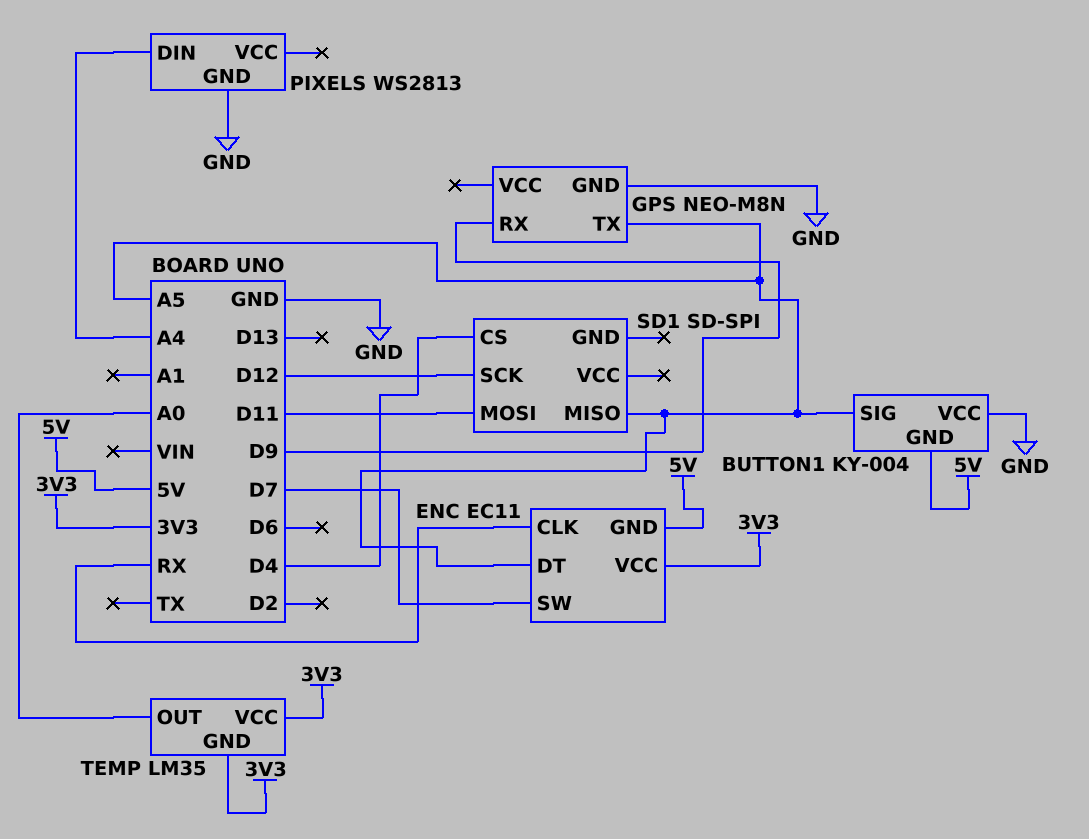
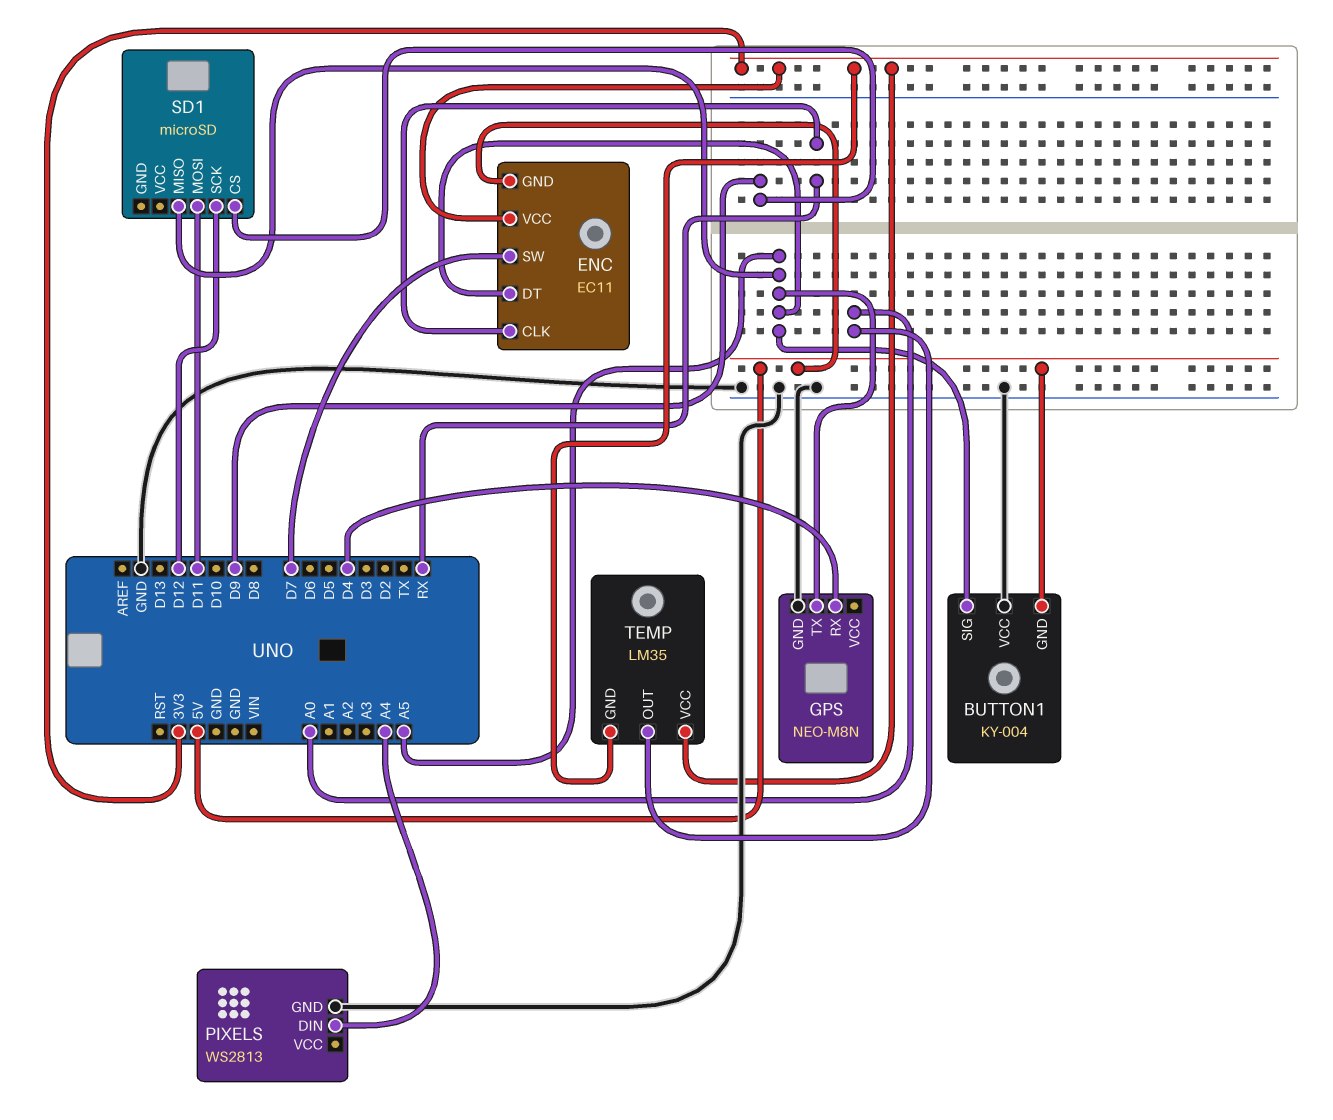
GPS pin RX: D9 -> D4
SD1: SD-SPI -> microSD
SD1 pin CS: D4 -> D9

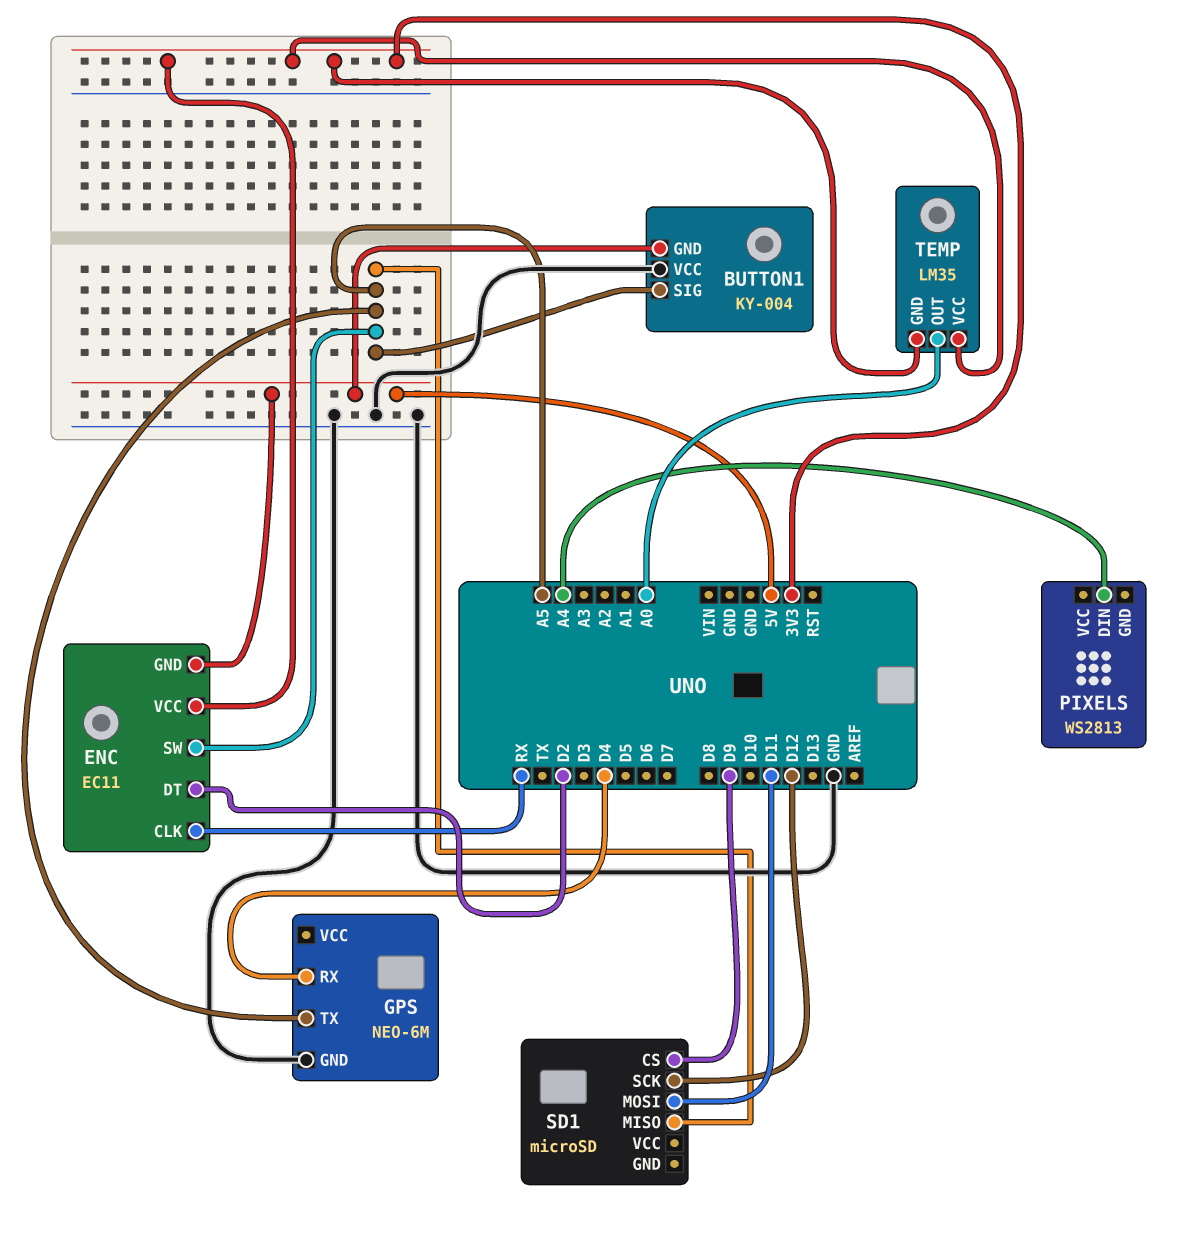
ENC pin DT: A5 -> D2
ENC pin SW: D7 -> A5
GPS: NEO-M8N -> NEO-6M
PIXELS pin GND: GND -> none

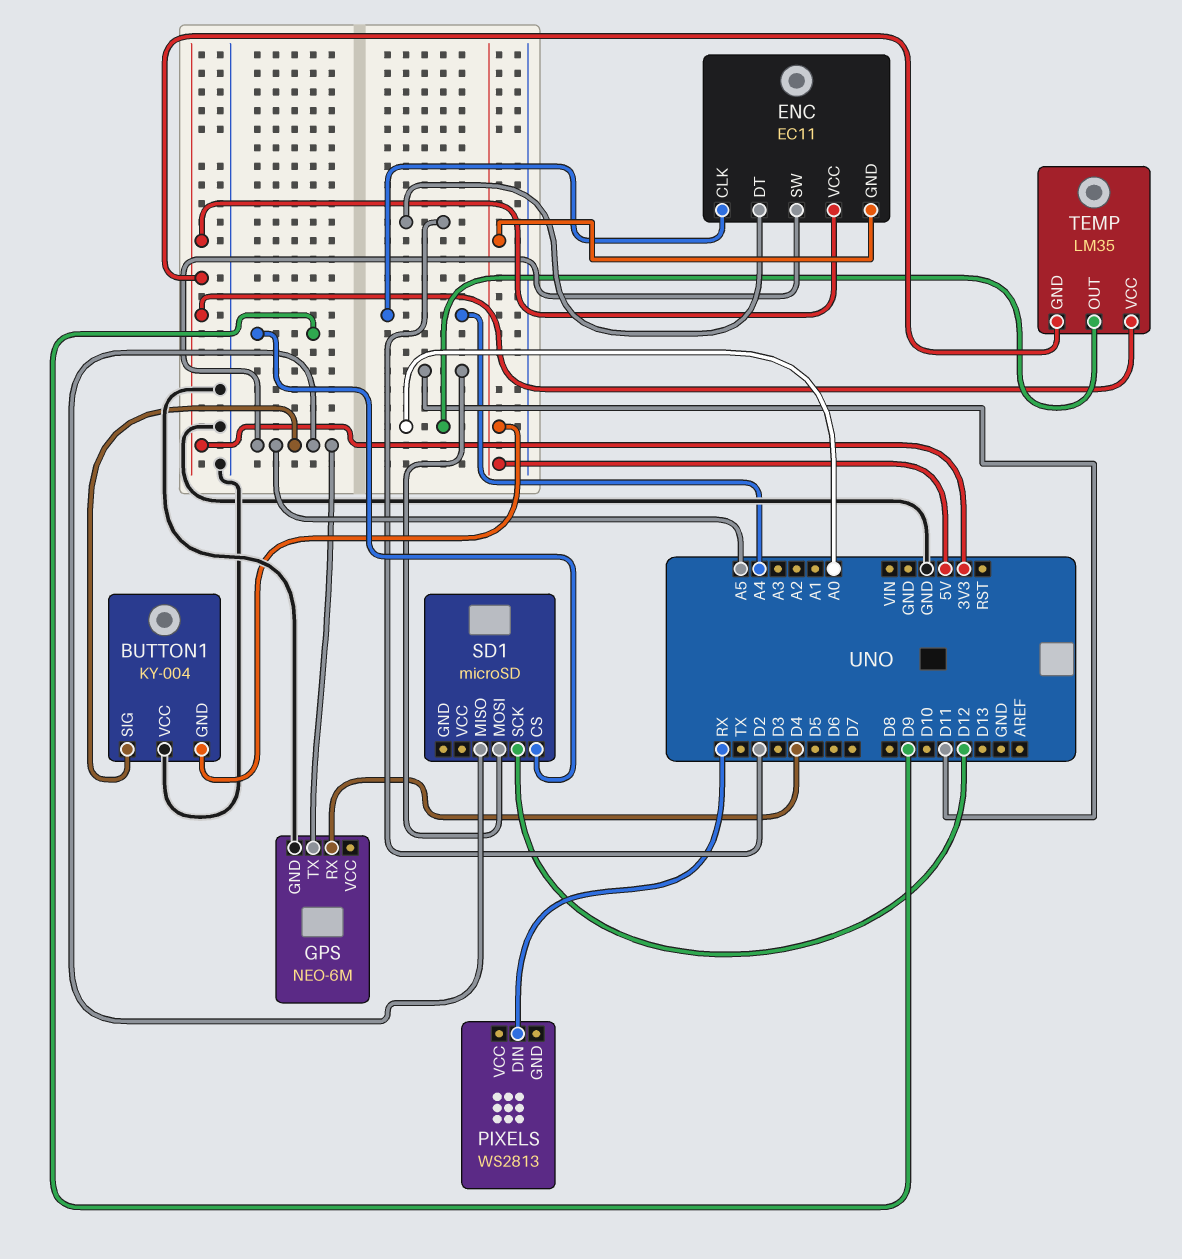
ENC pin CLK: RX -> A4
PIXELS pin DIN: A4 -> RX

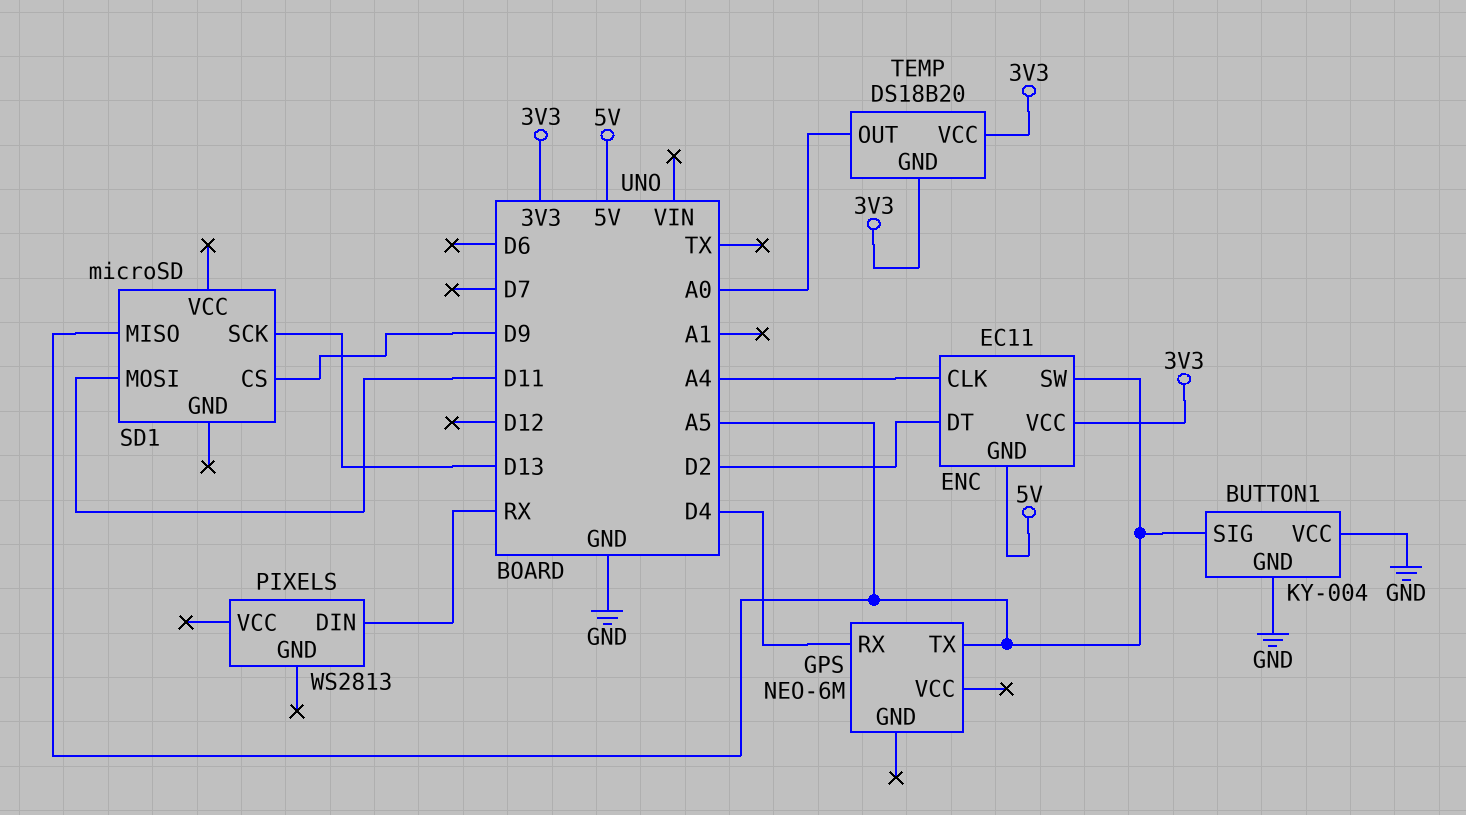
BUTTON1 pin GND: 5V -> GND
GPS pin GND: GND -> none
SD1 pin SCK: D12 -> D13
TEMP: LM35 -> DS18B20

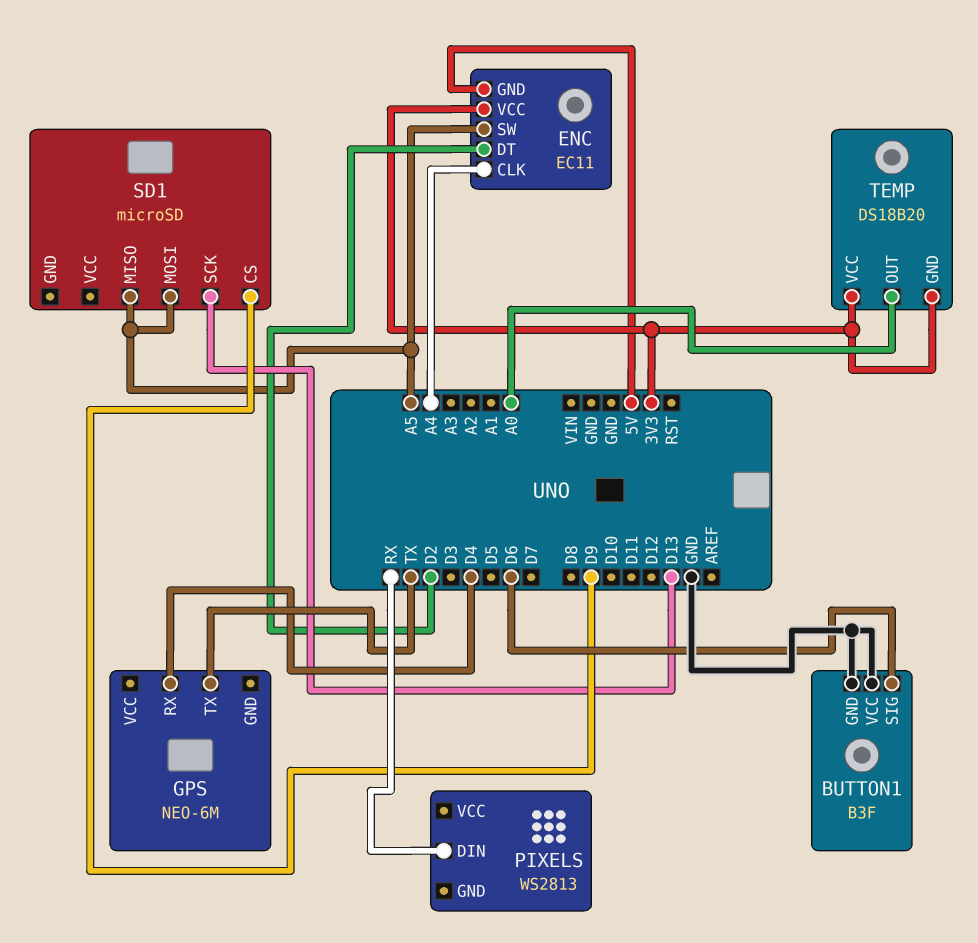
BUTTON1: KY-004 -> B3F
BUTTON1 pin SIG: A5 -> D6
GPS pin TX: A5 -> TX
SD1 pin MOSI: D11 -> A5

